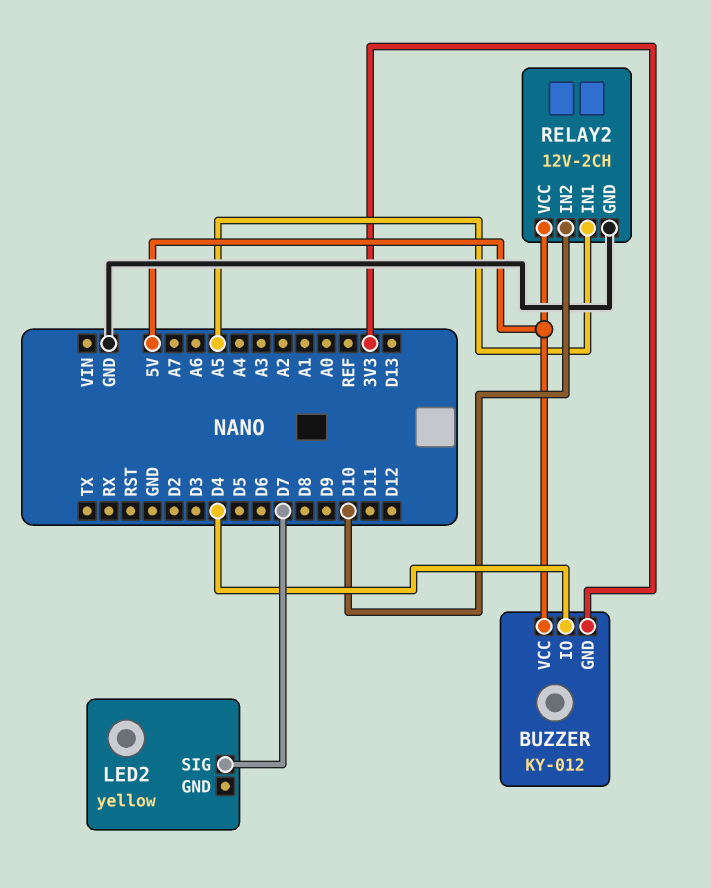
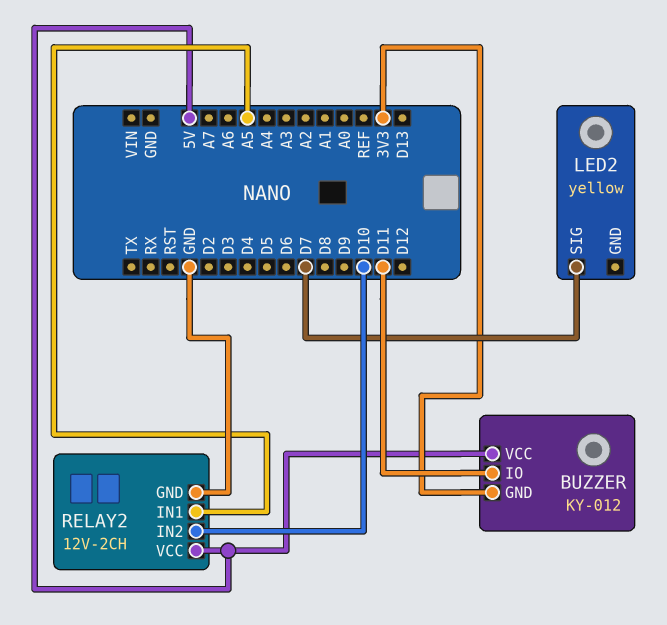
BUZZER pin IO: D4 -> D11

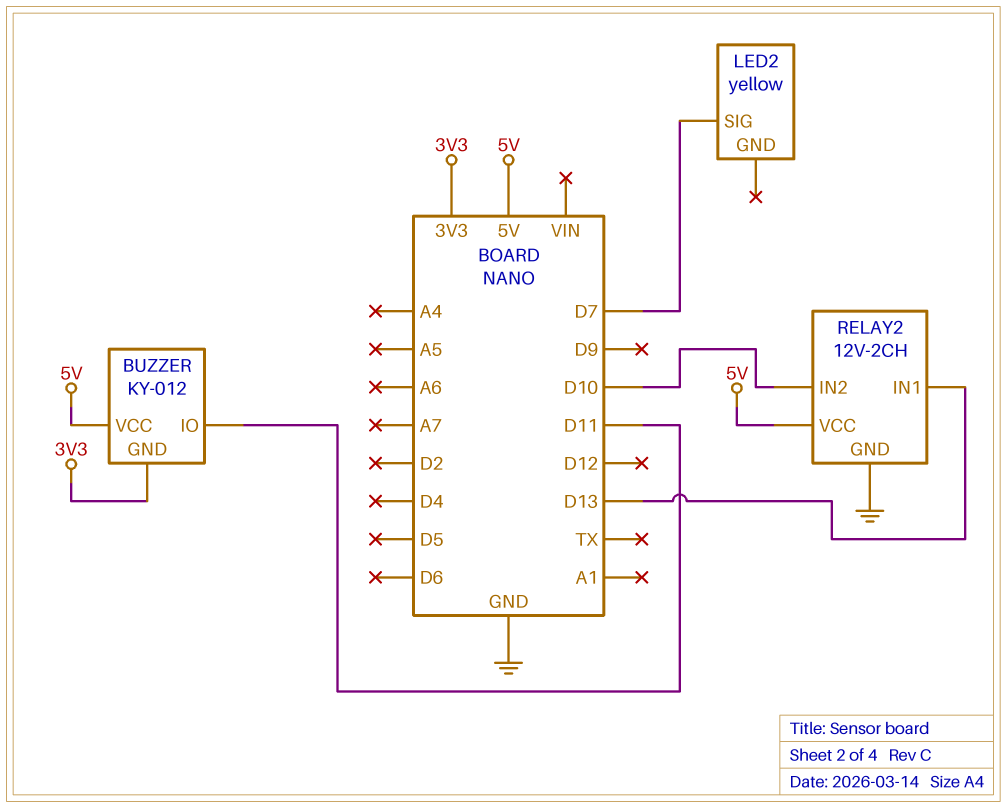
RELAY2 pin IN1: A5 -> D13

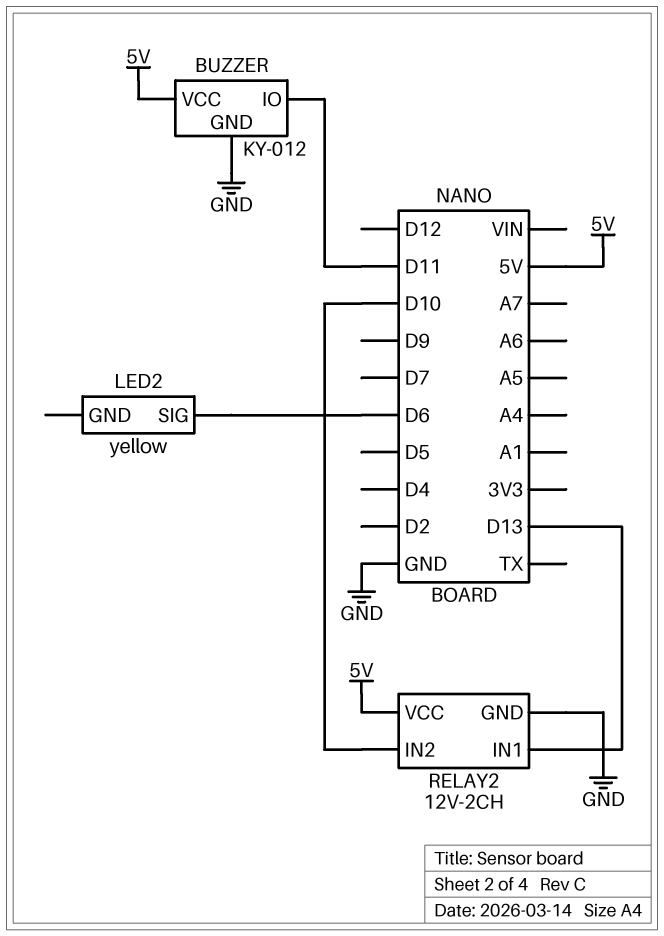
BUZZER pin GND: 3V3 -> GND
LED2 pin SIG: D7 -> D6

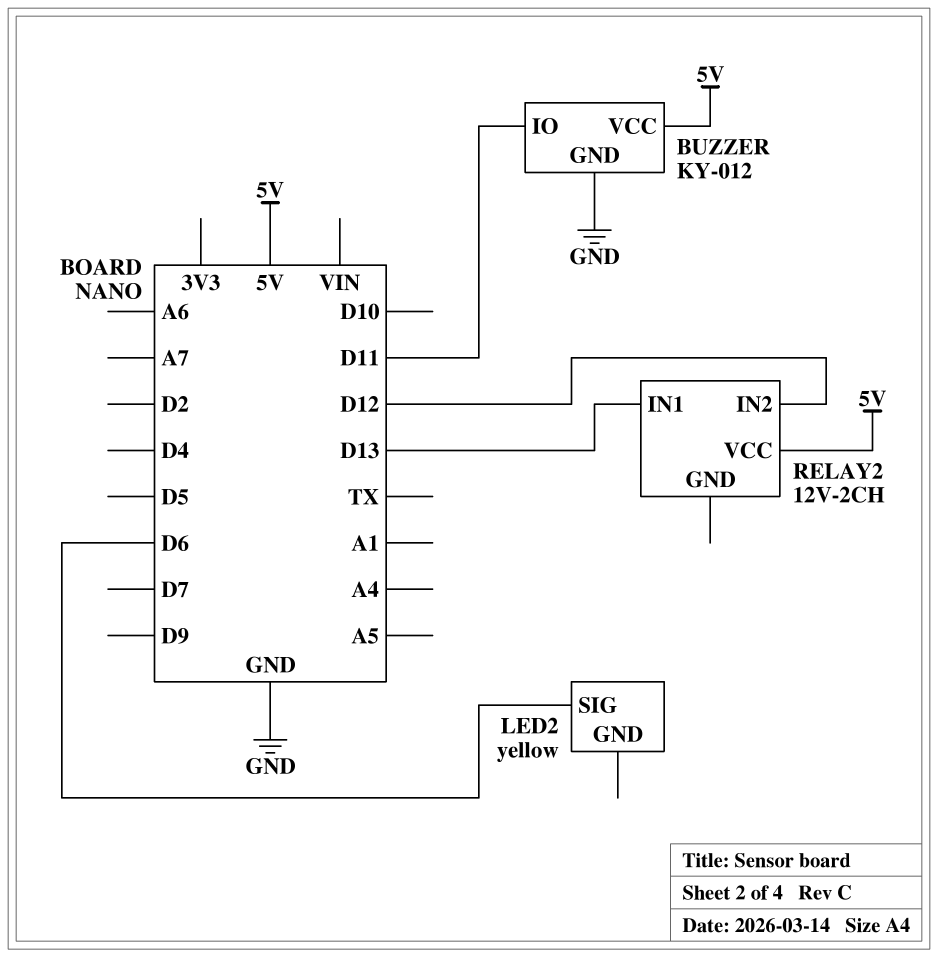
RELAY2 pin GND: GND -> none
RELAY2 pin IN2: D10 -> D12

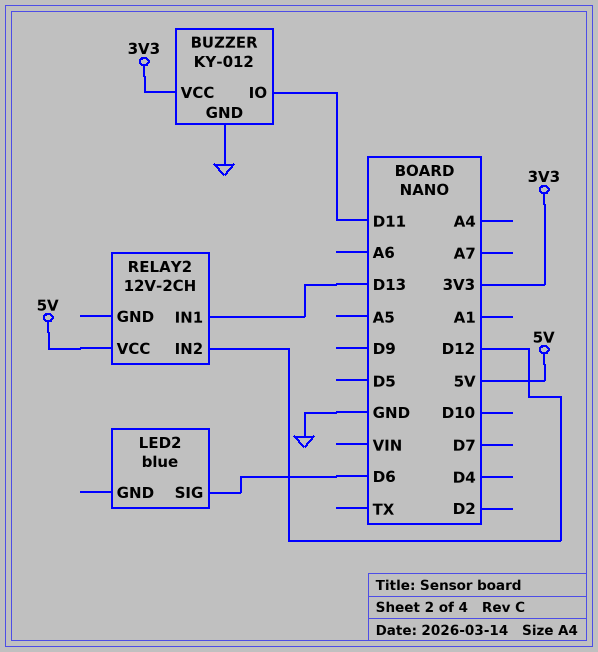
BUZZER pin VCC: 5V -> 3V3
LED2: yellow -> blue

